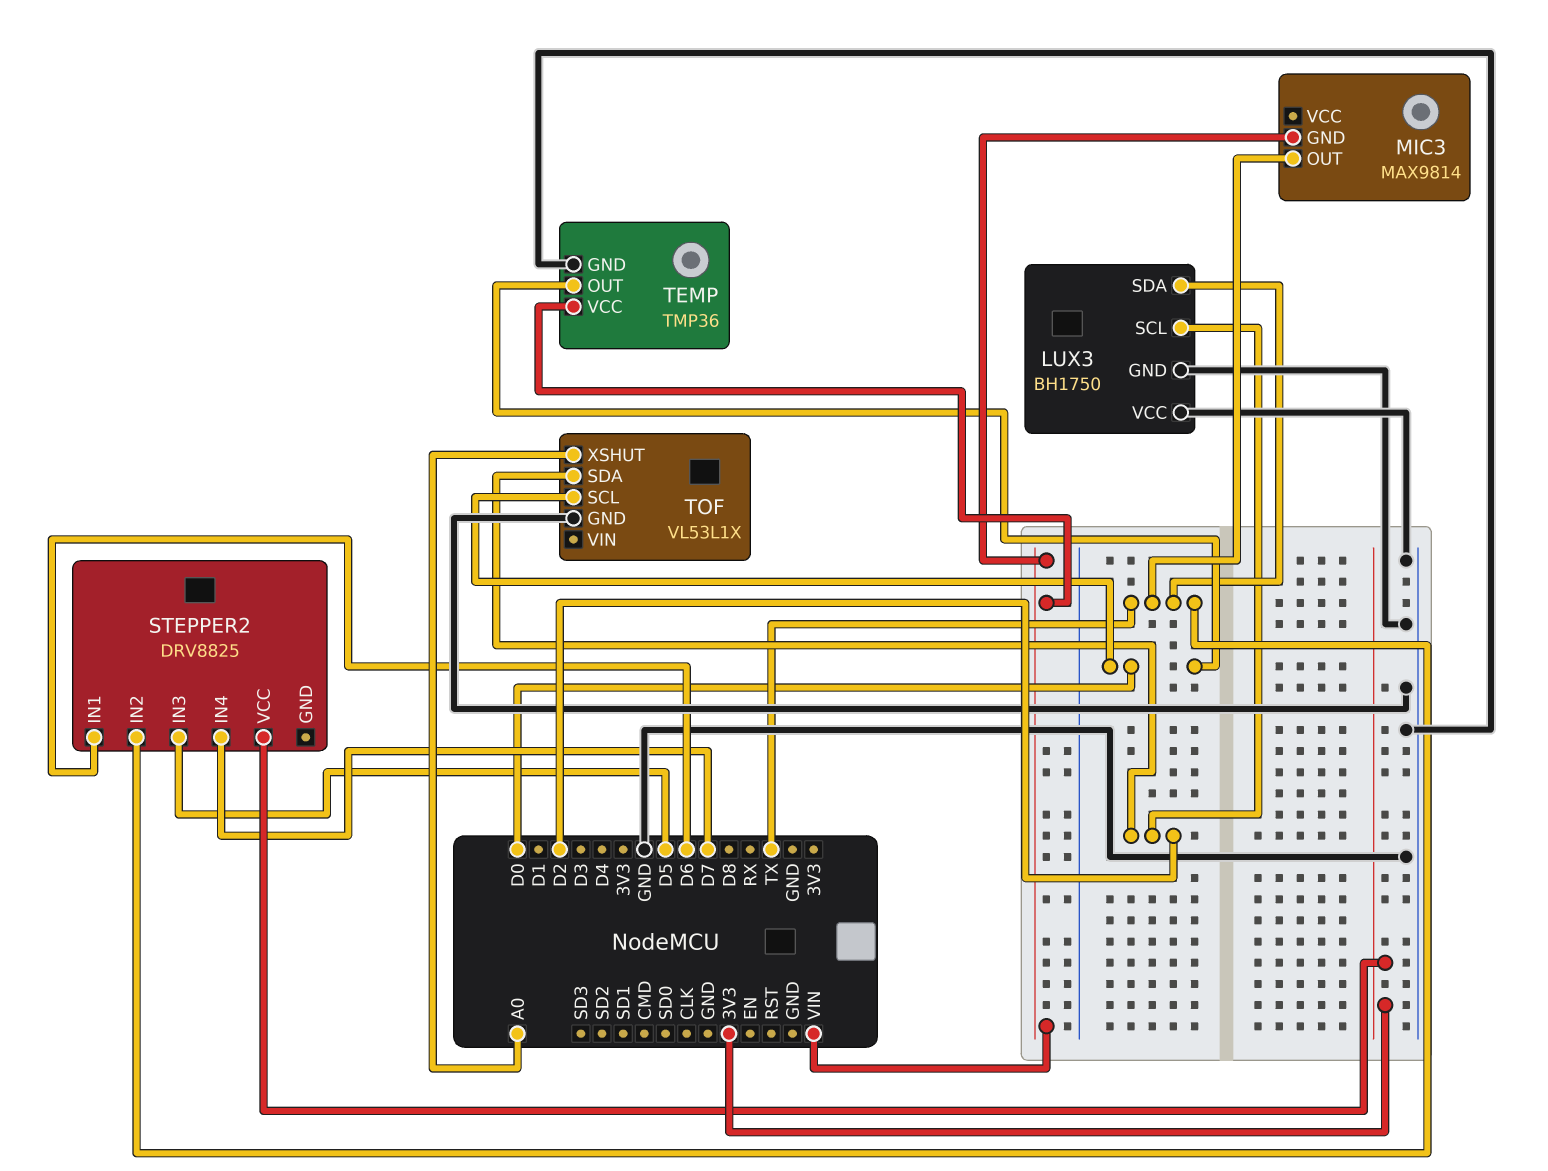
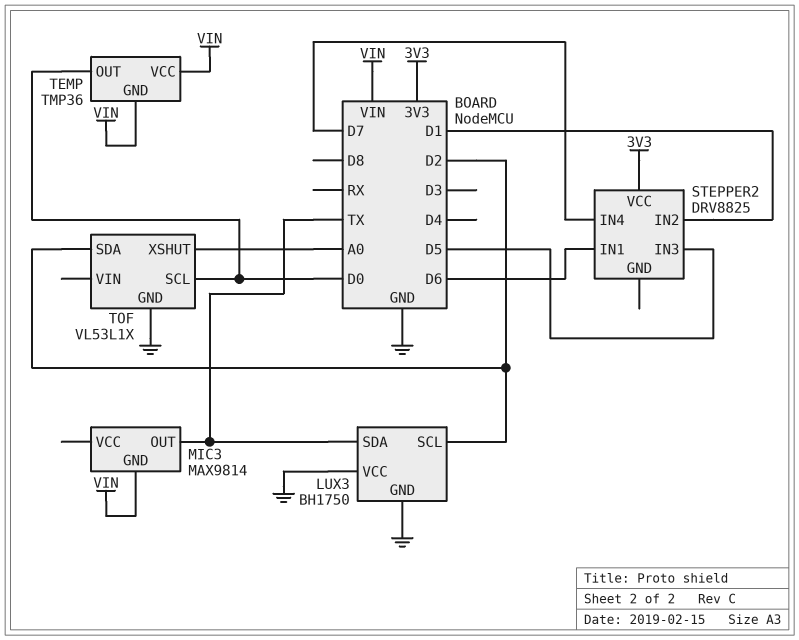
STEPPER2 pin IN2: TX -> D1
TEMP pin GND: GND -> VIN

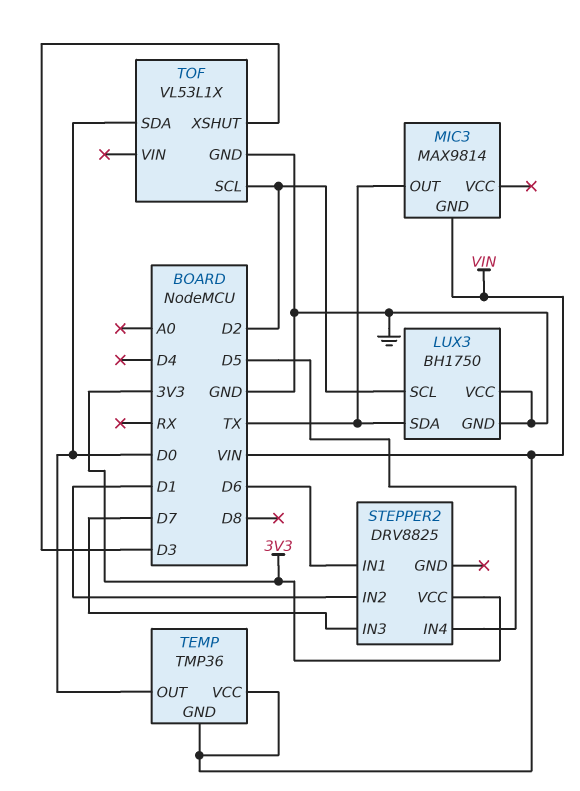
STEPPER2 pin IN3: D5 -> D7
STEPPER2 pin IN4: D7 -> D5
TOF pin SCL: D0 -> D2
TOF pin SDA: D2 -> D0
TOF pin XSHUT: A0 -> D3

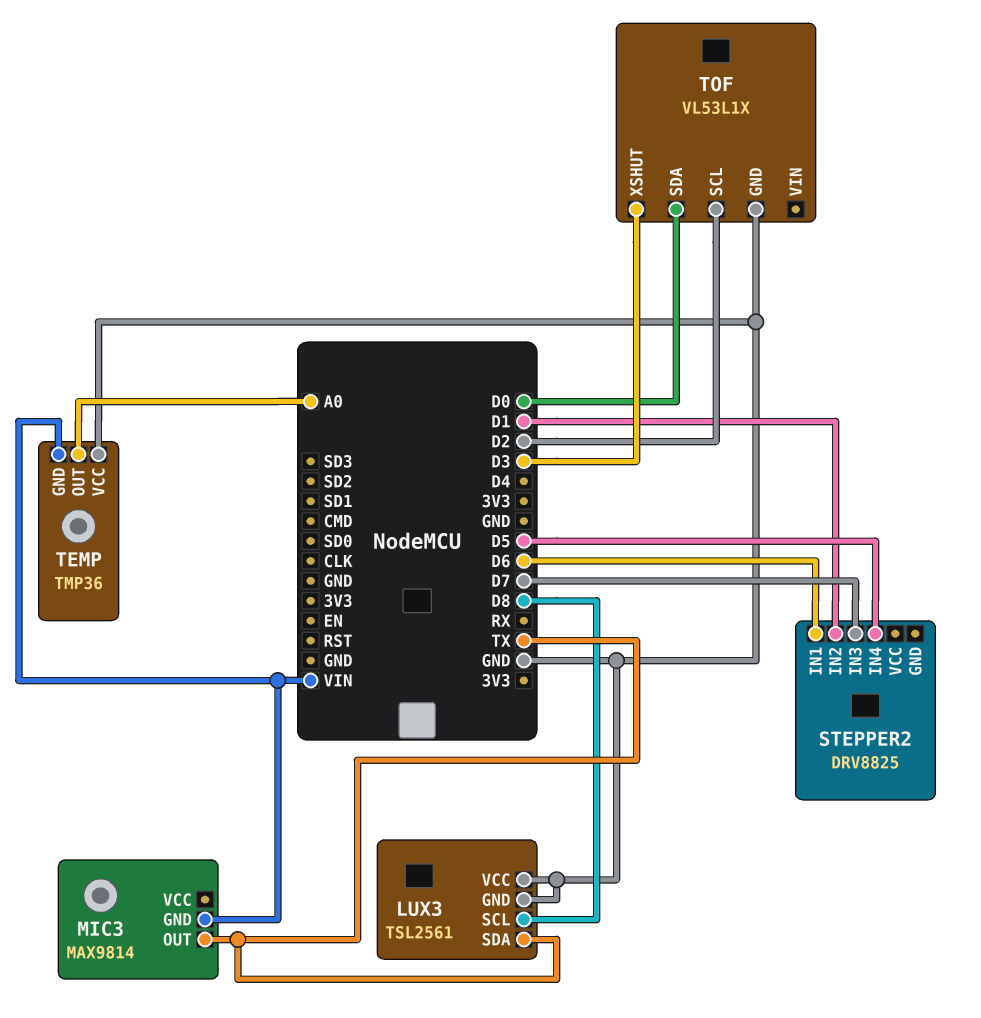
LUX3: BH1750 -> TSL2561
LUX3 pin SCL: D2 -> D8
STEPPER2 pin VCC: 3V3 -> none
TEMP pin OUT: D0 -> A0
TEMP pin VCC: VIN -> GND

